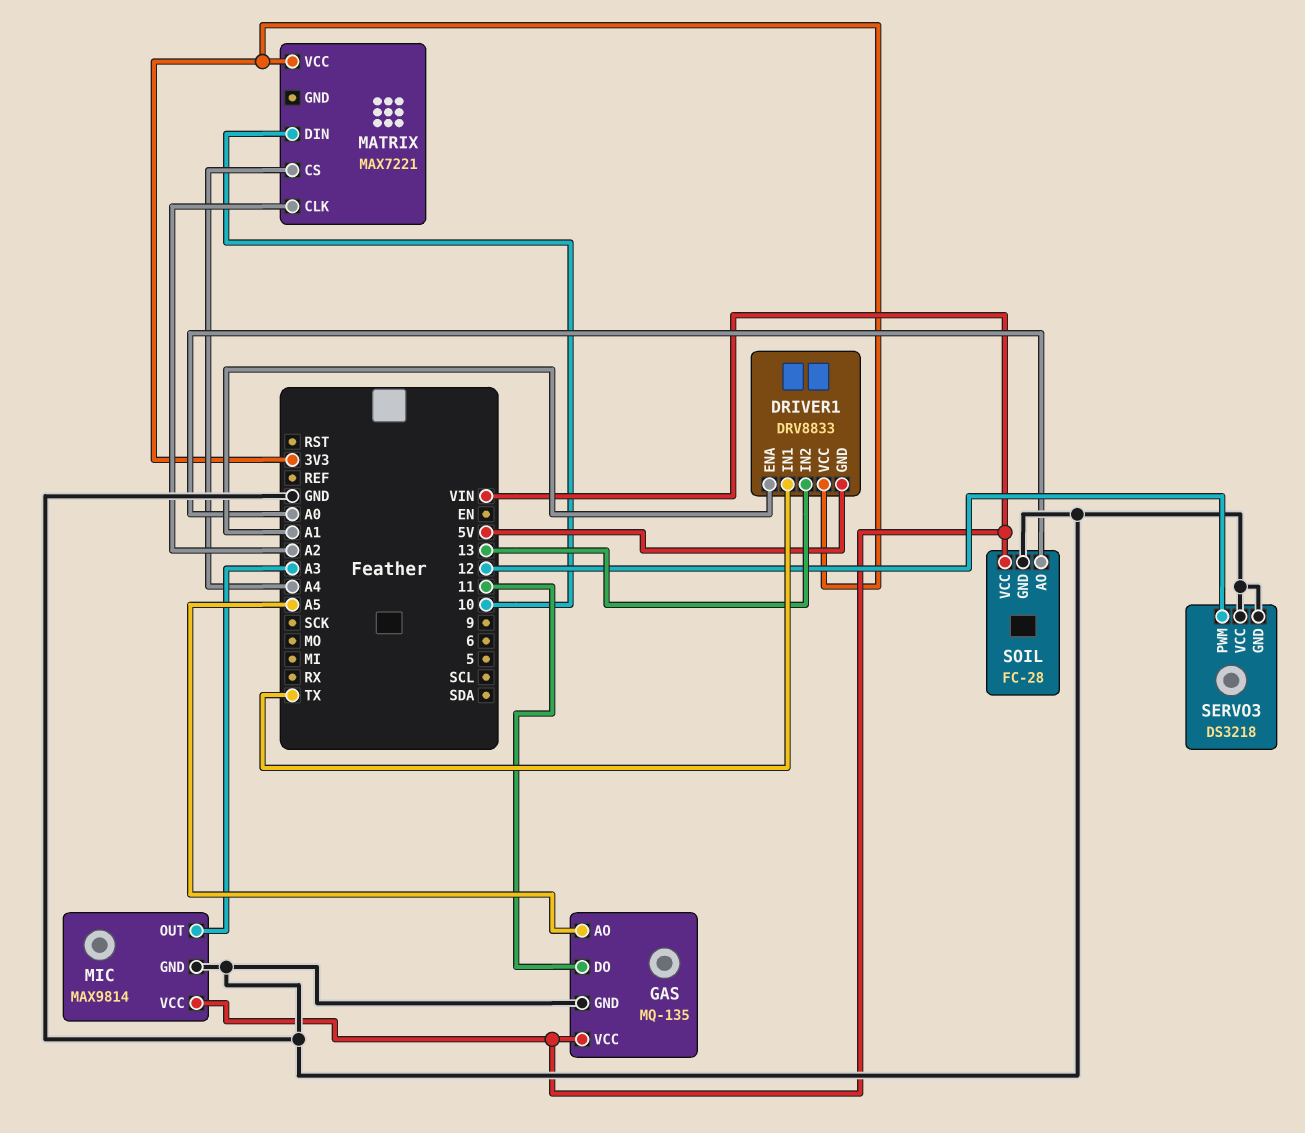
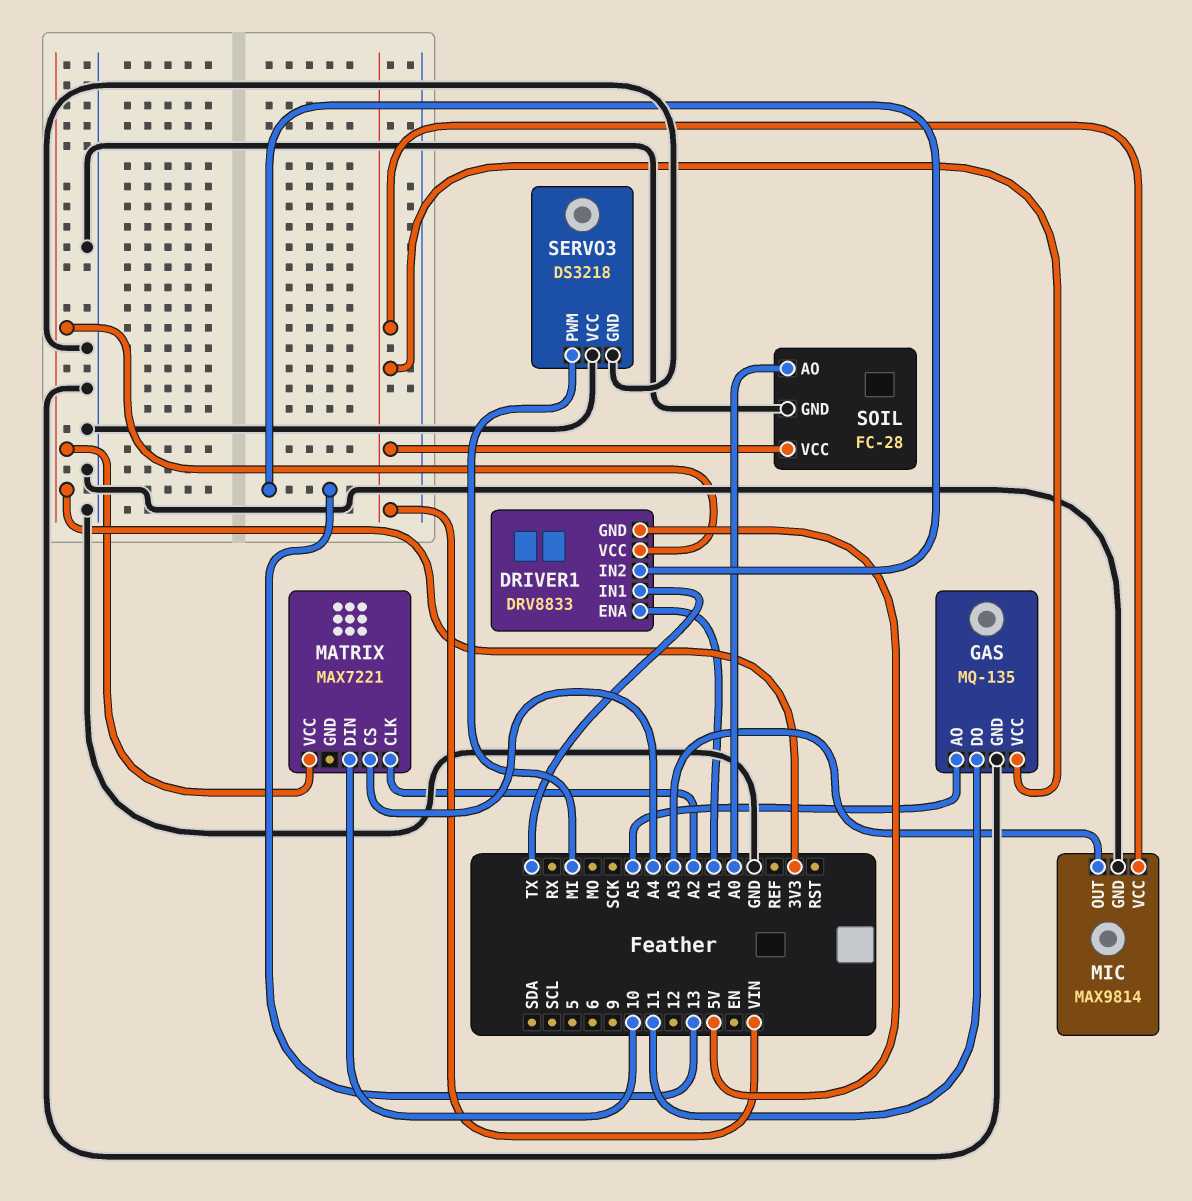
SERVO3 pin PWM: 12 -> MI

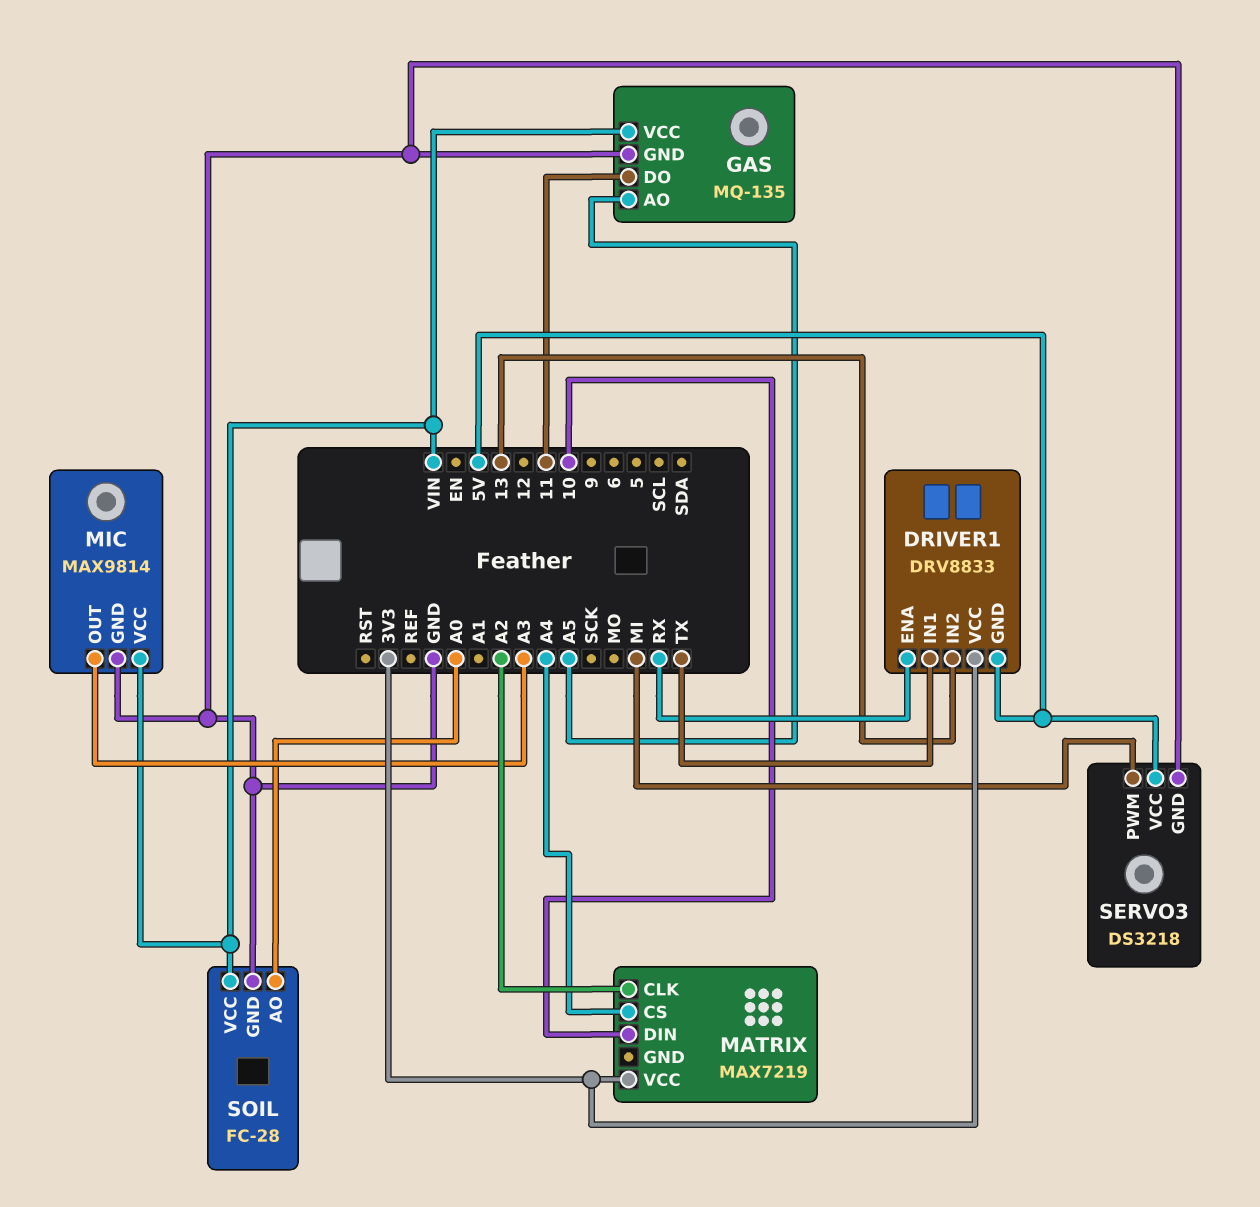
DRIVER1 pin ENA: A1 -> RX
MATRIX: MAX7221 -> MAX7219
SERVO3 pin VCC: GND -> 5V

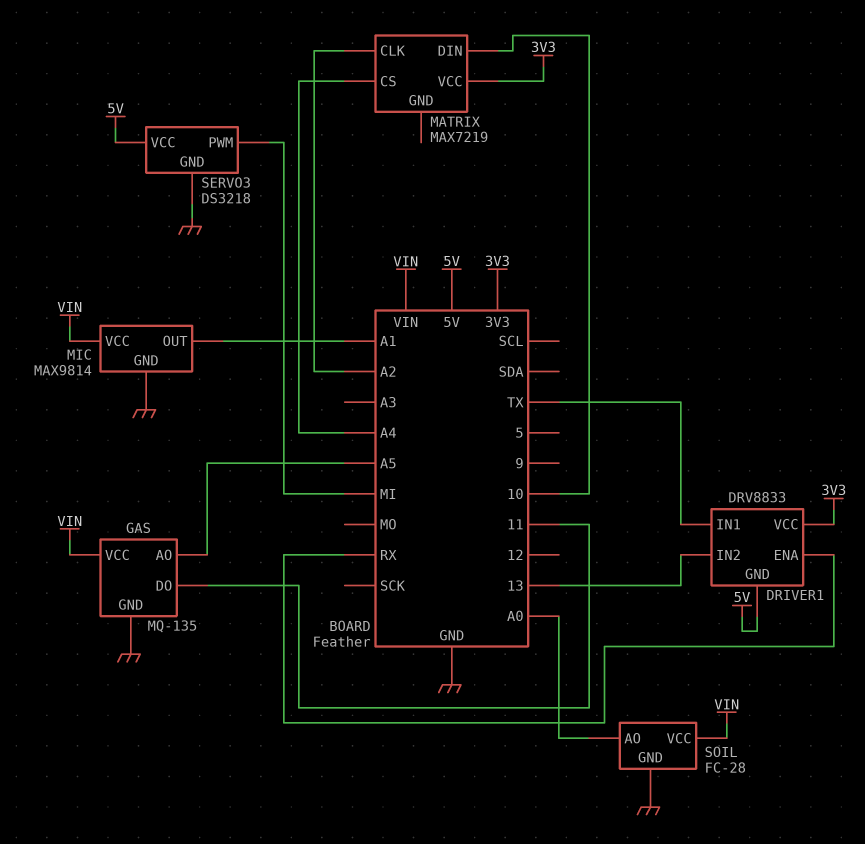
MIC pin OUT: A3 -> A1

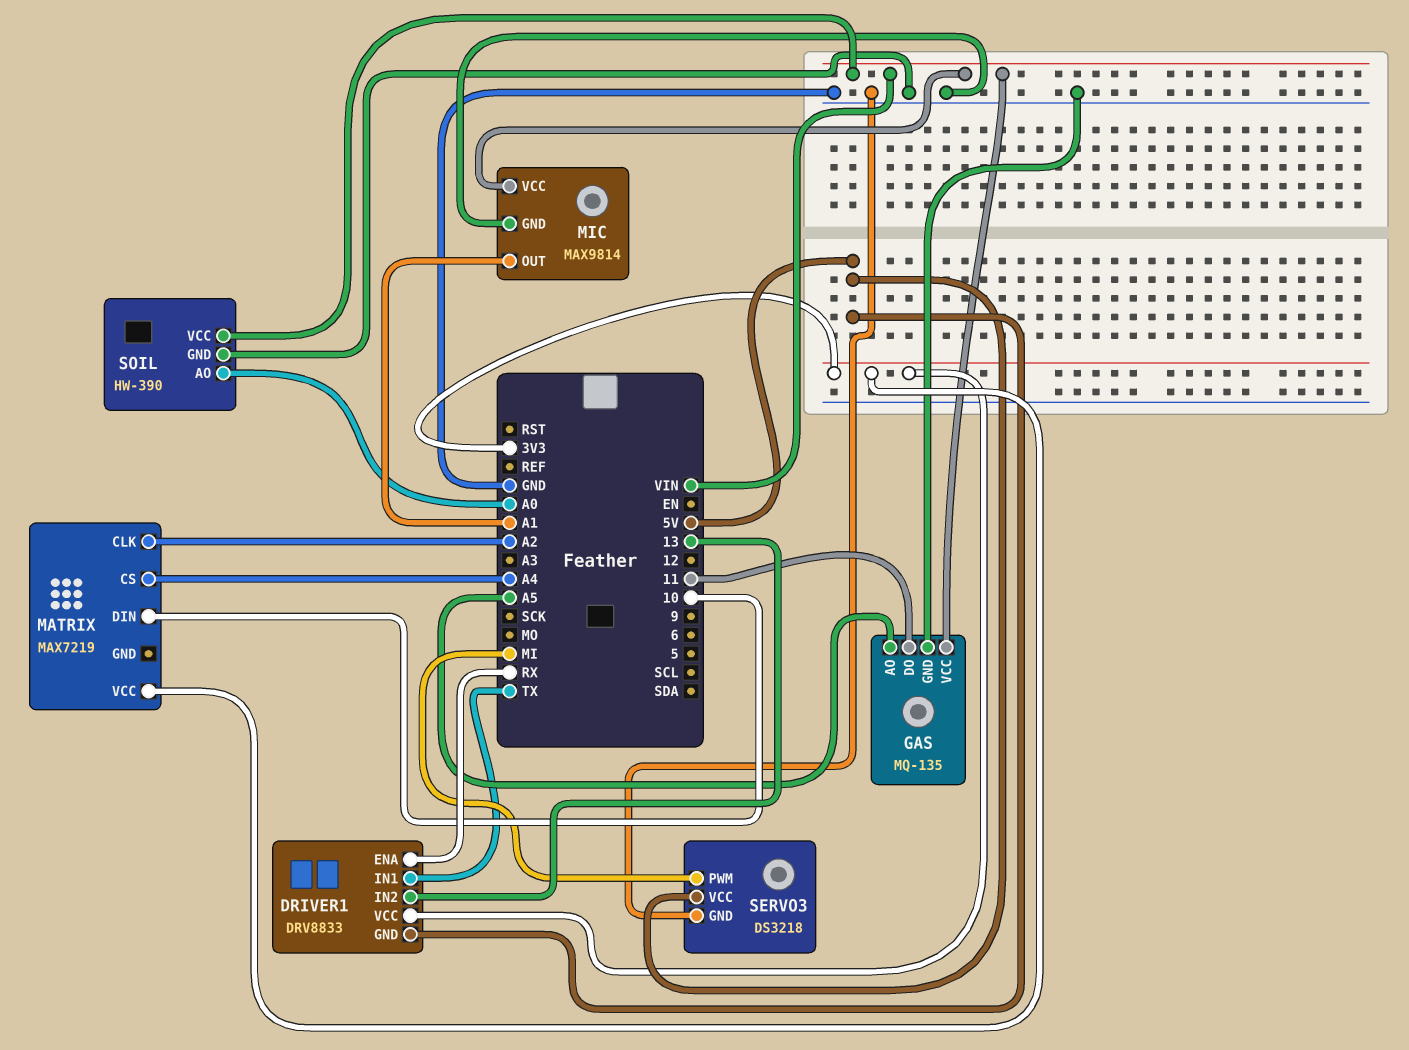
SOIL: FC-28 -> HW-390

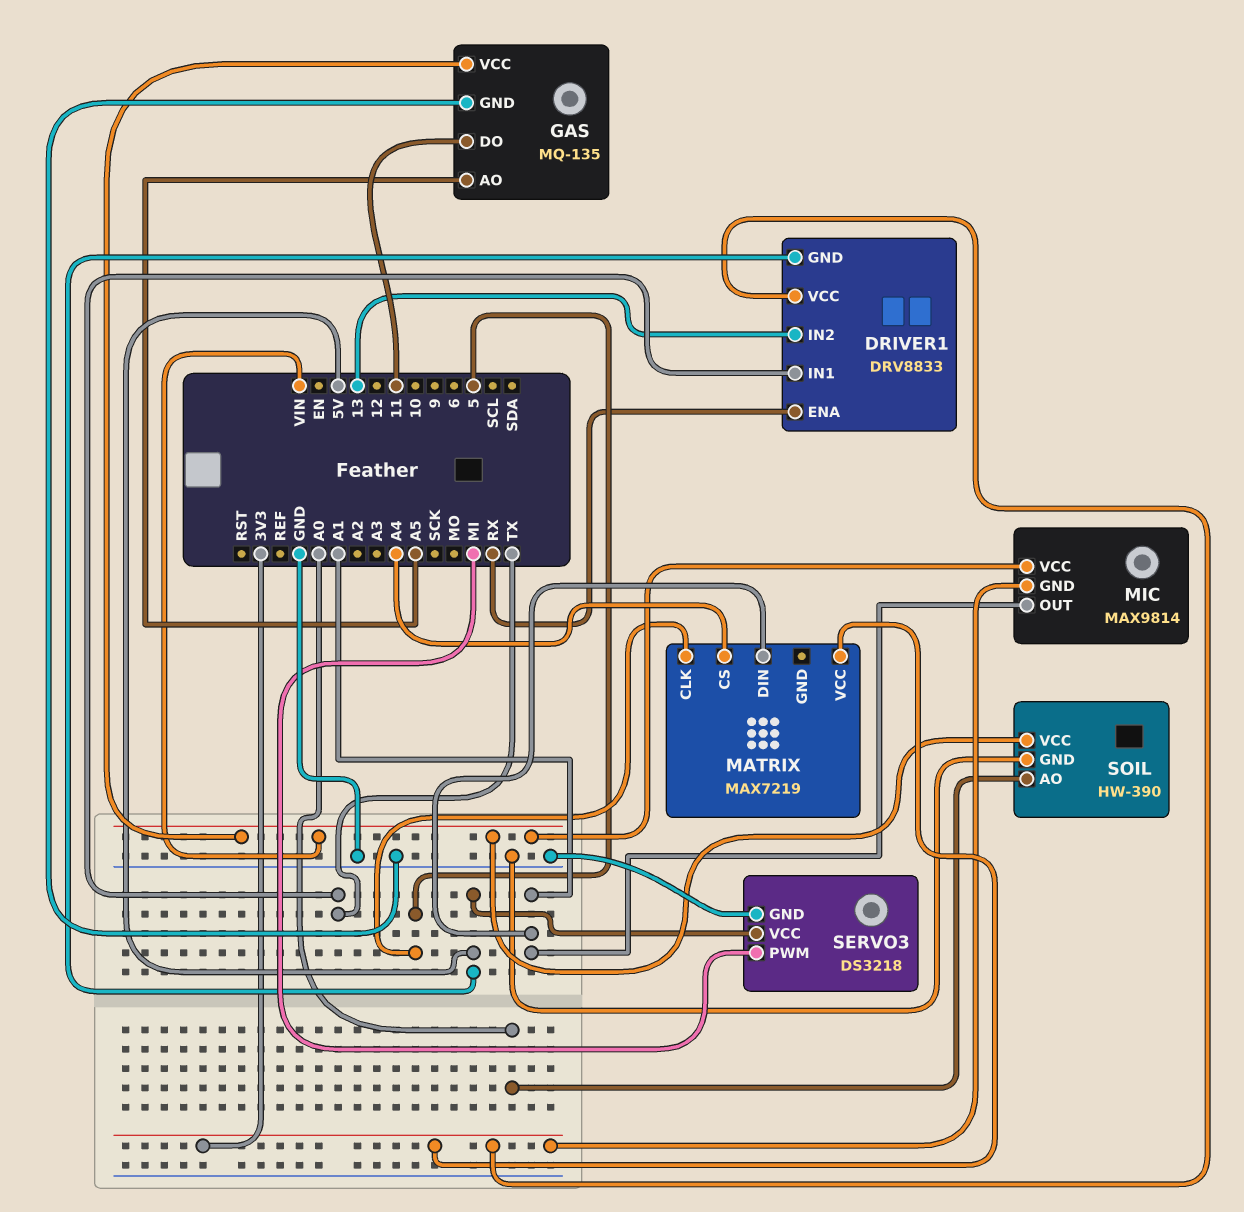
MATRIX pin CLK: A2 -> 5
MATRIX pin DIN: 10 -> A1
MIC pin GND: GND -> 3V3

